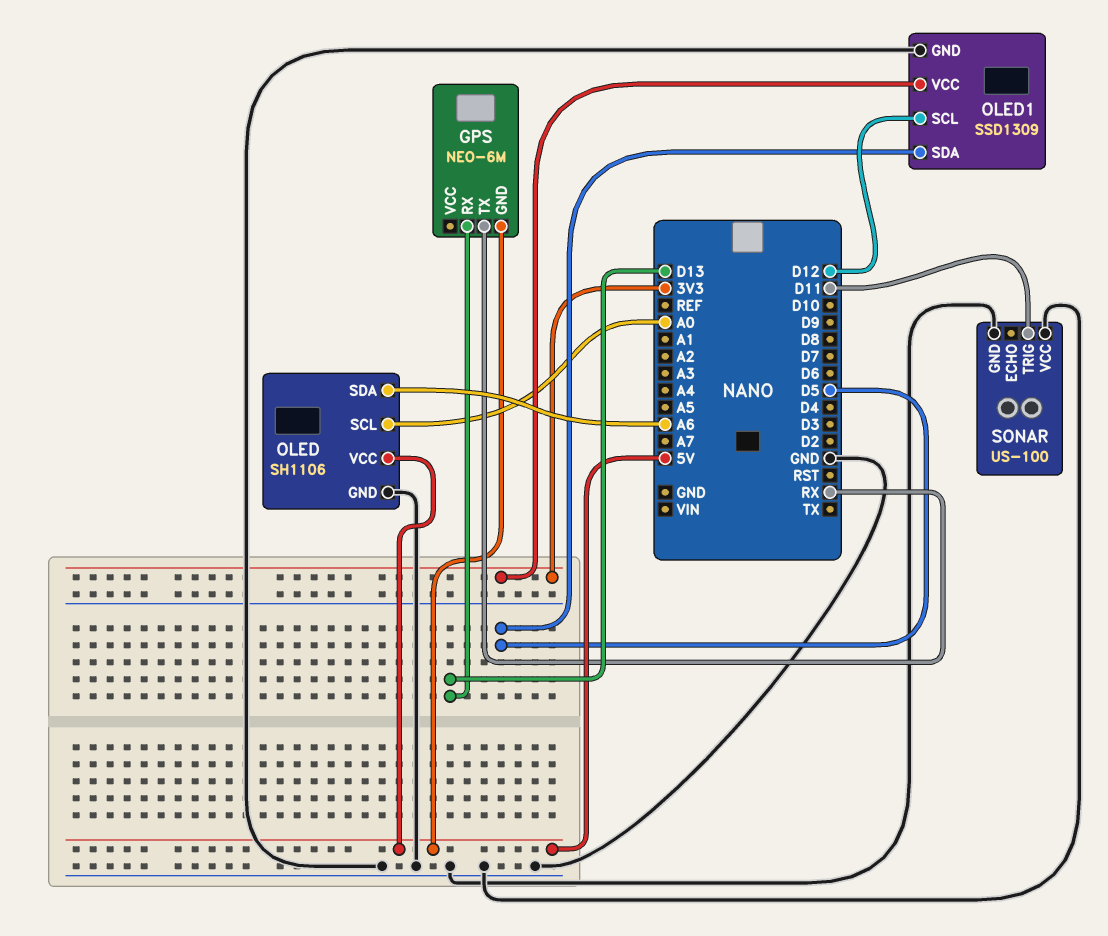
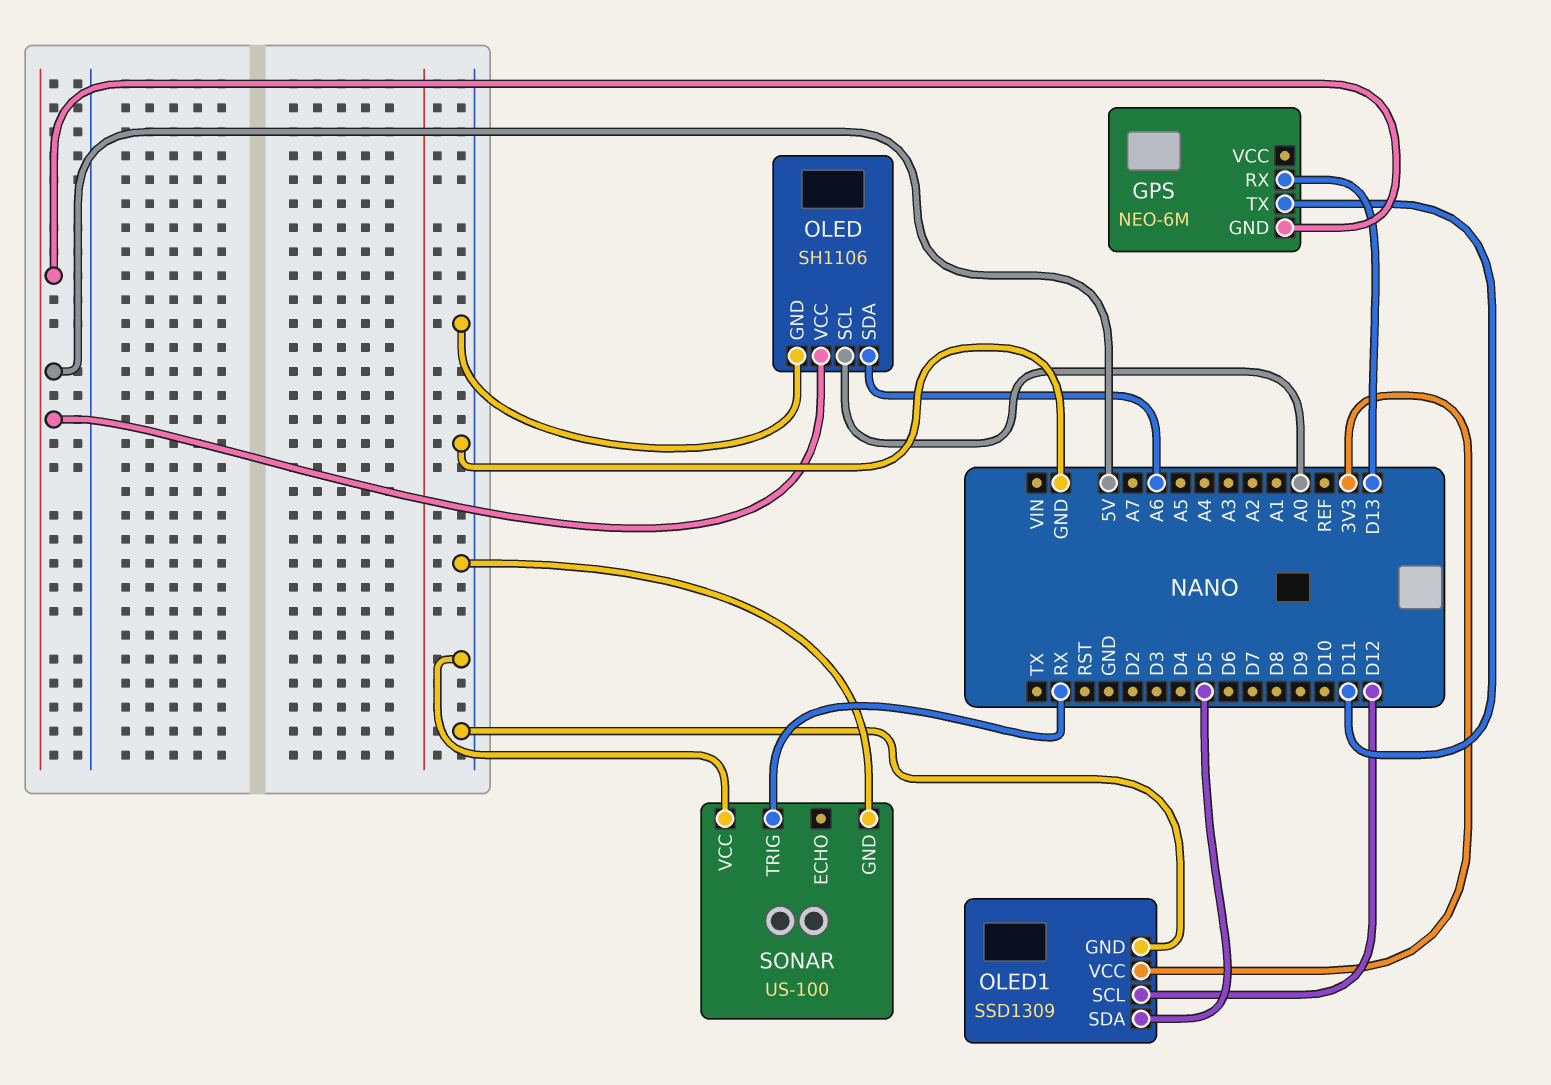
GPS pin TX: RX -> D11
SONAR pin TRIG: D11 -> RX

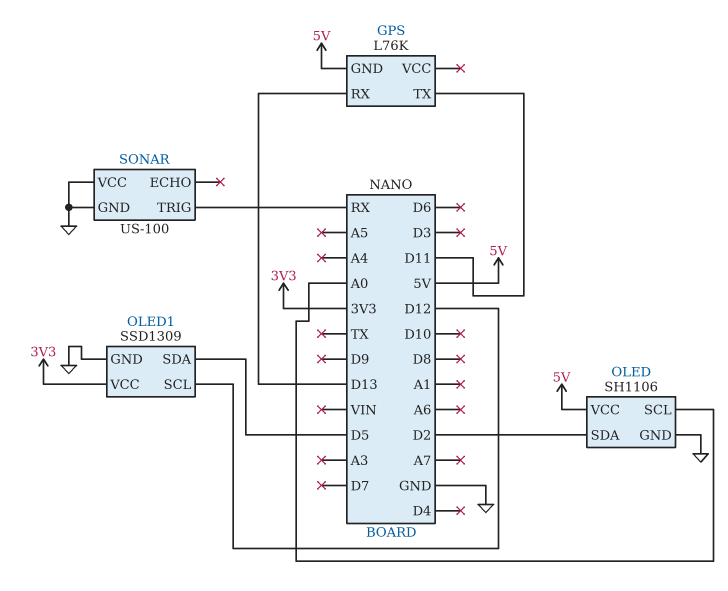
GPS: NEO-6M -> L76K
OLED pin SDA: A6 -> D2

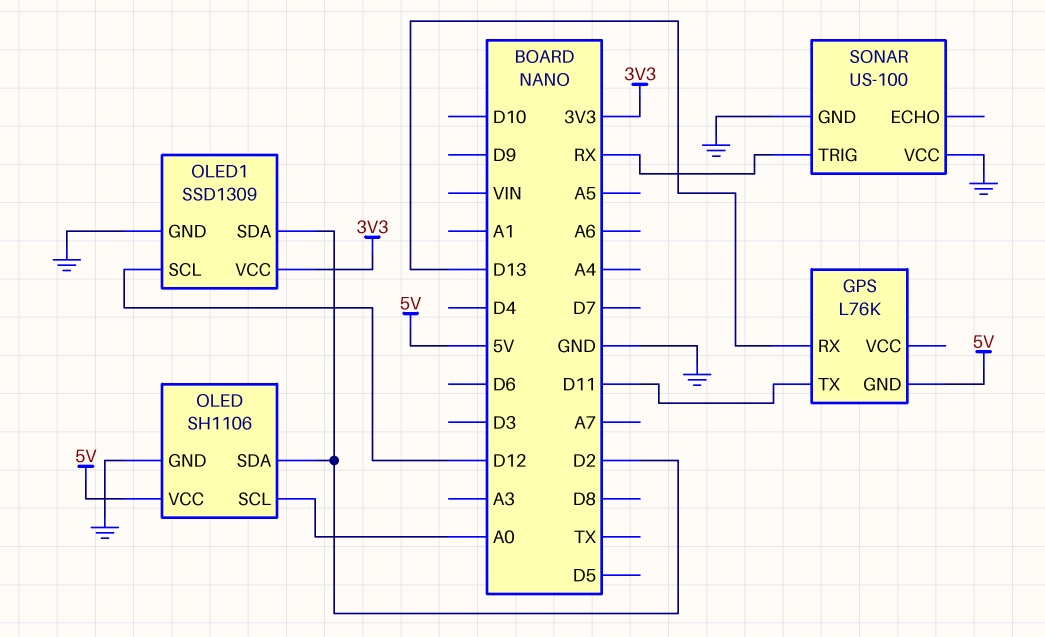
OLED1 pin SDA: D5 -> D2

